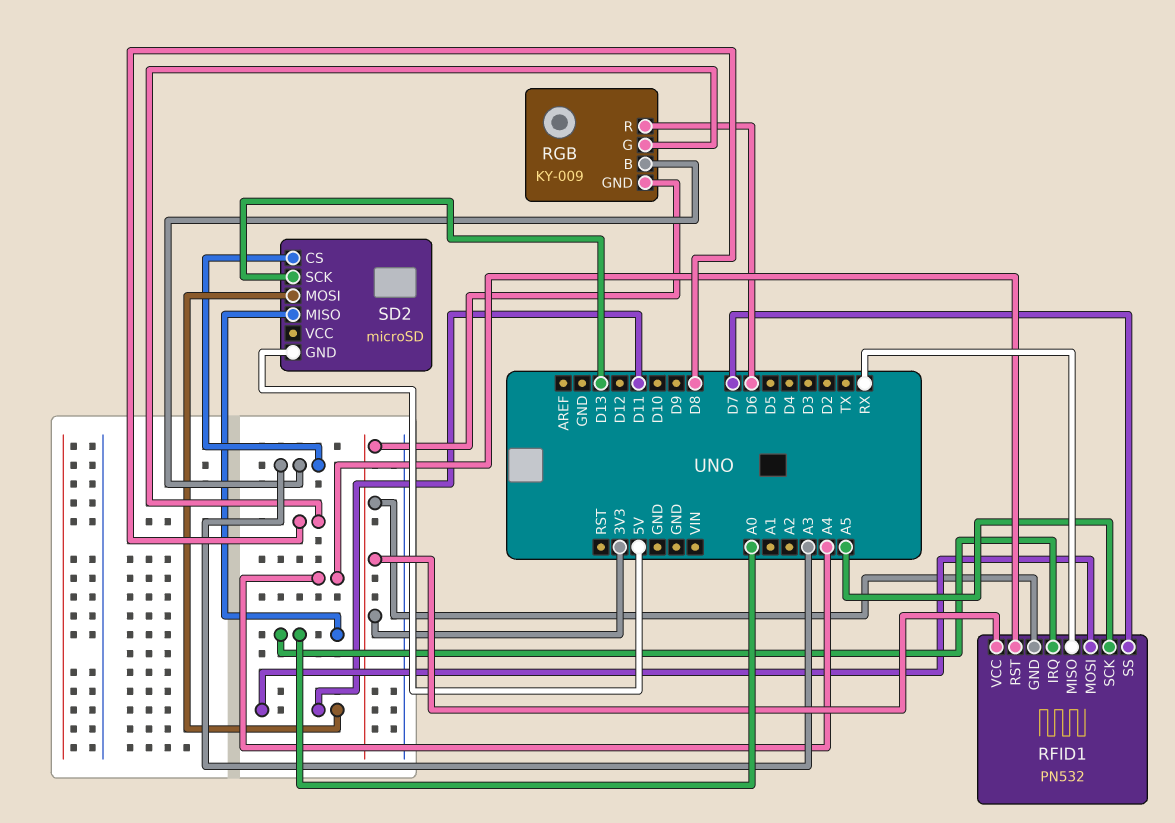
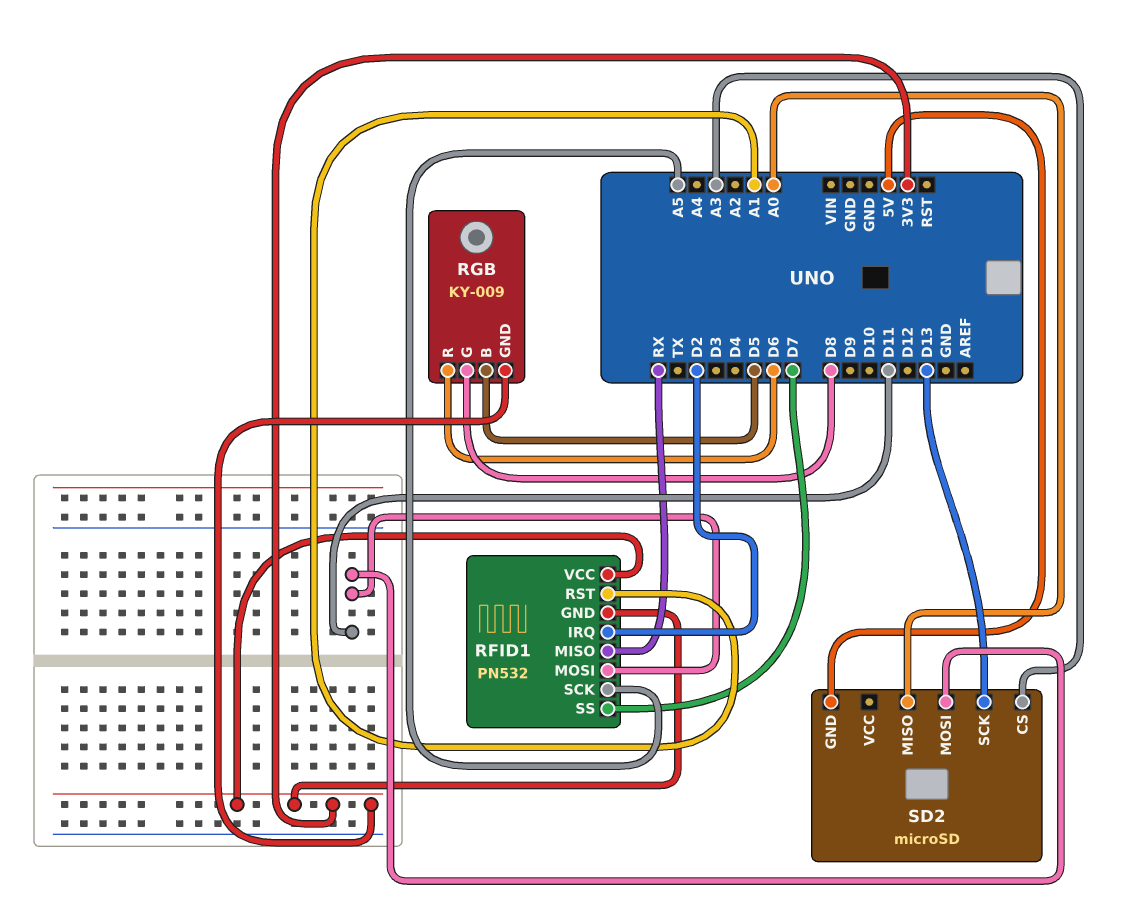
RFID1 pin IRQ: A0 -> D2
RFID1 pin RST: A4 -> A1
RGB pin B: A3 -> D5

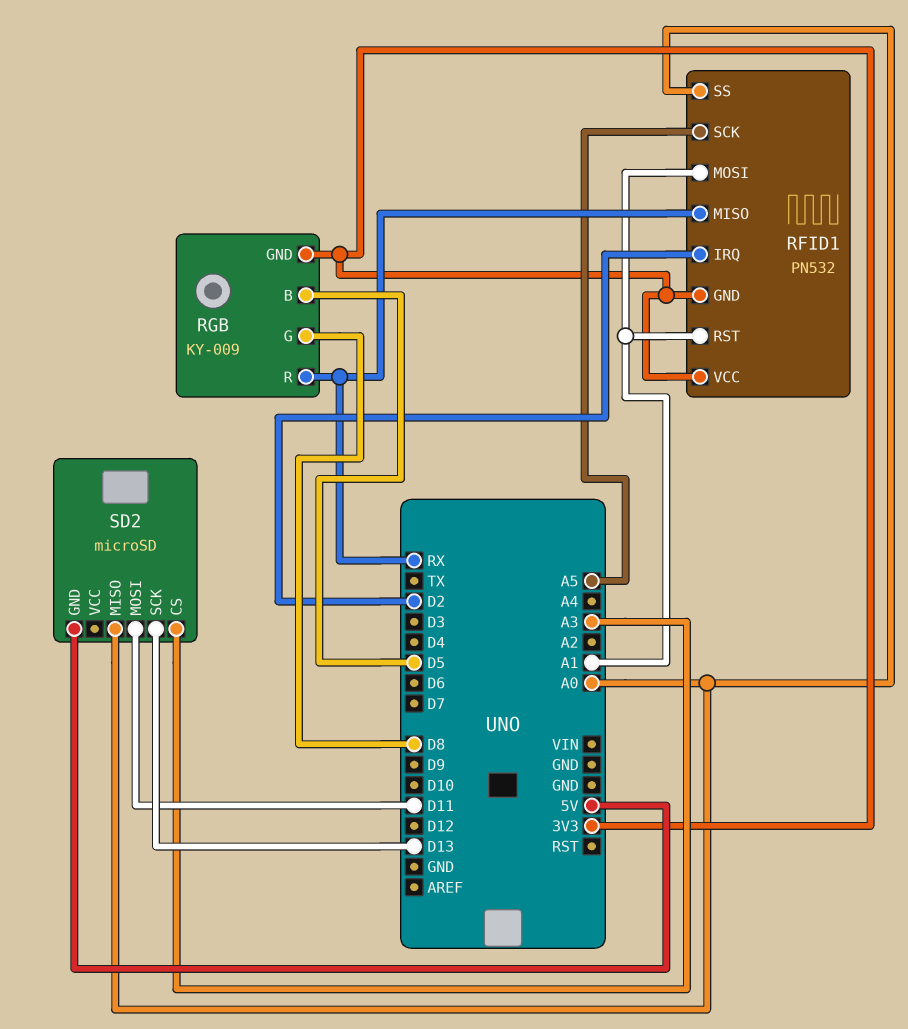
RFID1 pin MOSI: D11 -> A1
RFID1 pin SS: D7 -> A0
RGB pin R: D6 -> RX

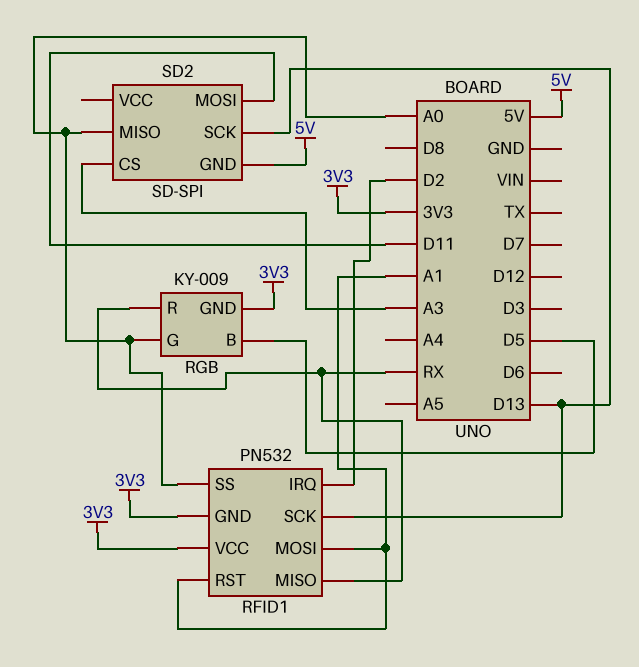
RFID1 pin SCK: A5 -> D13
RGB pin G: D8 -> A0
SD2: microSD -> SD-SPI

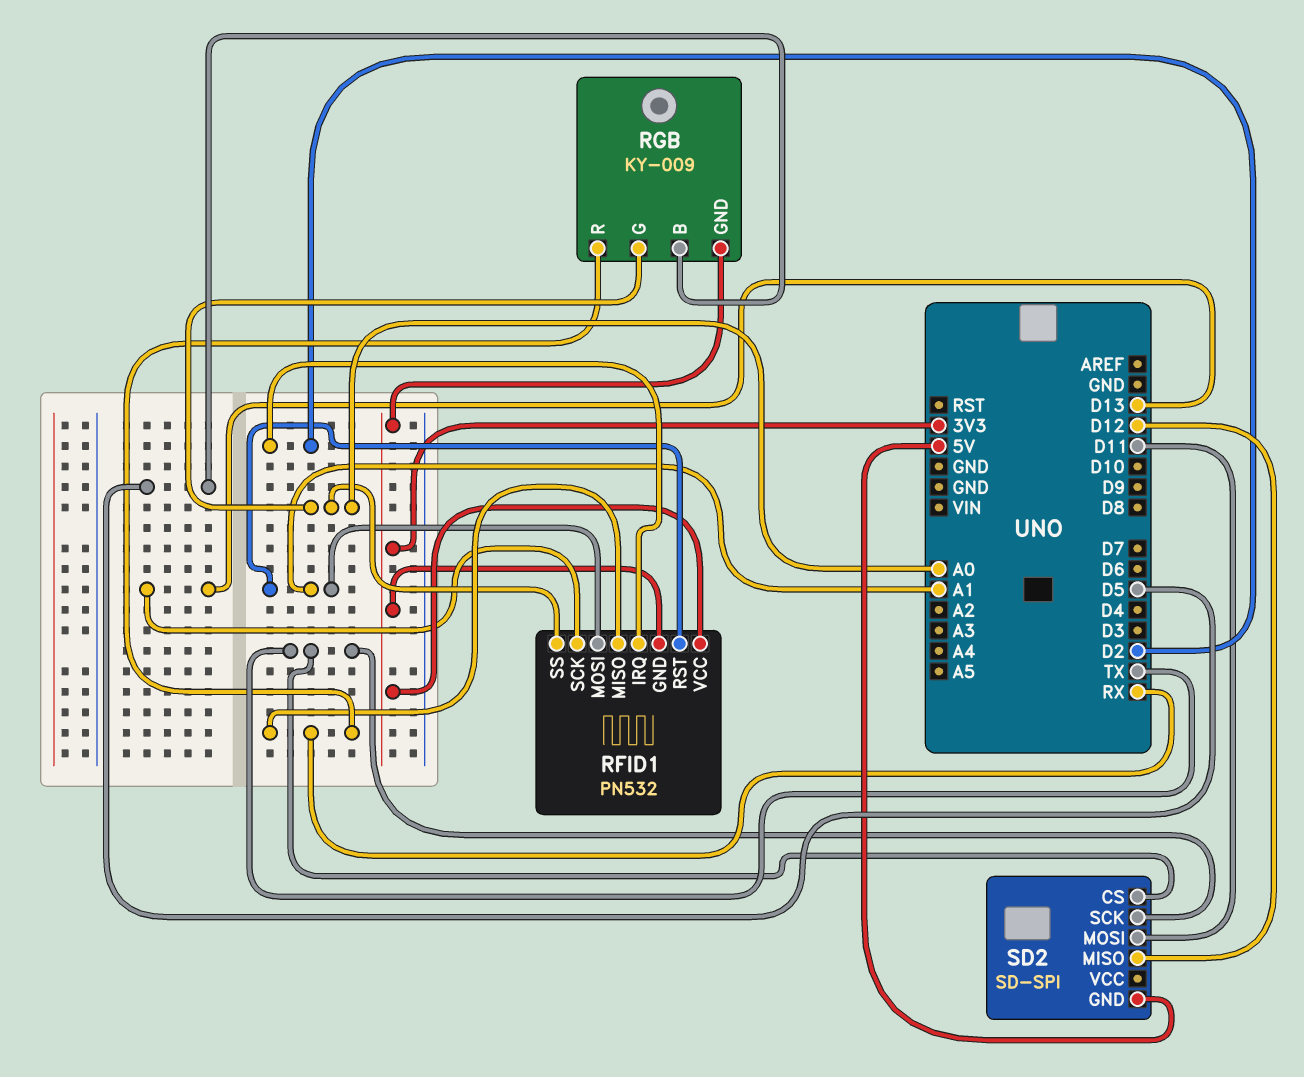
SD2 pin CS: A3 -> TX
SD2 pin MISO: A0 -> D12
SD2 pin SCK: D13 -> TX

